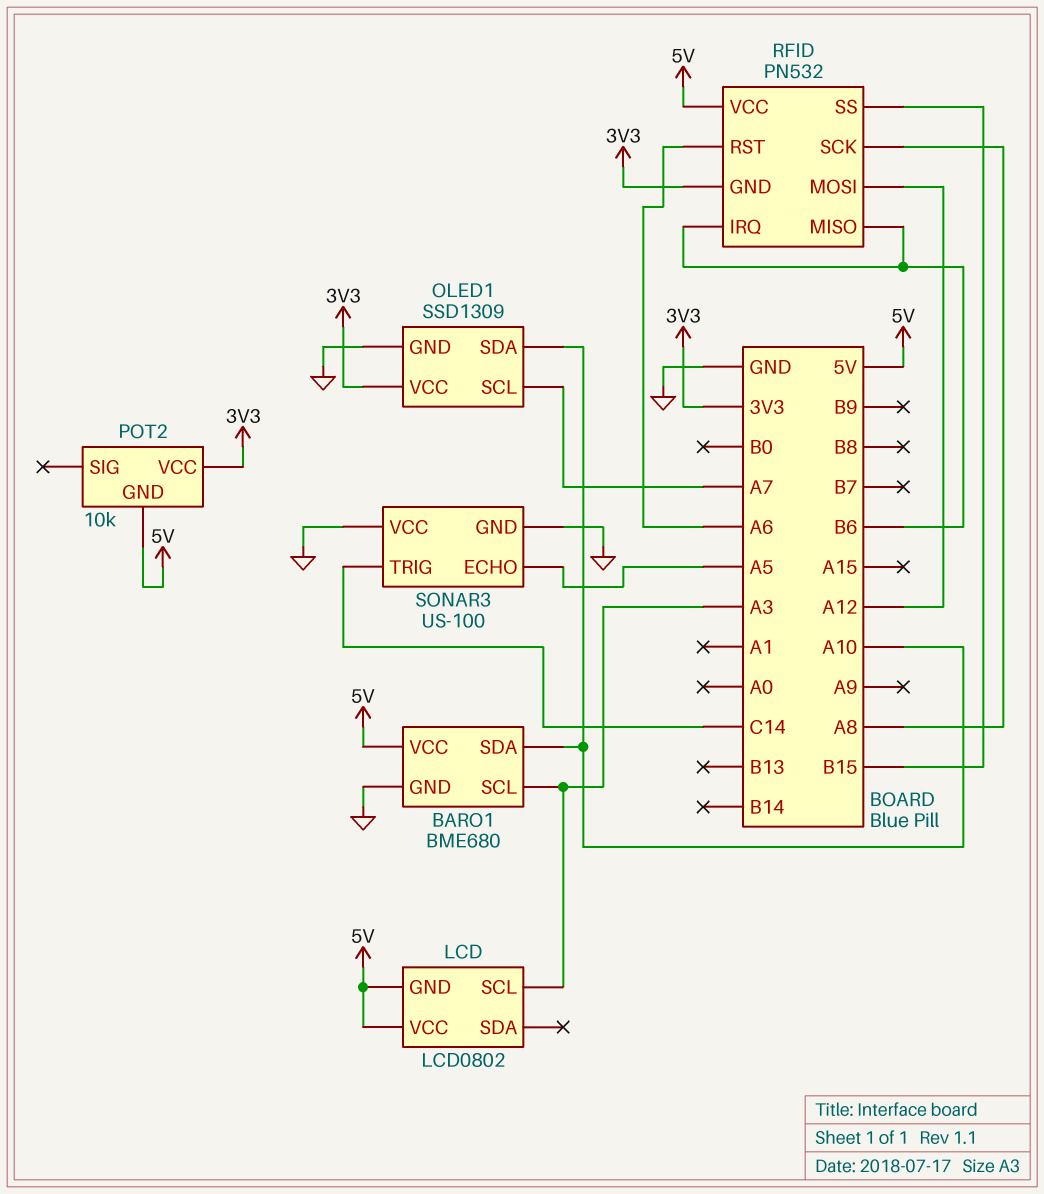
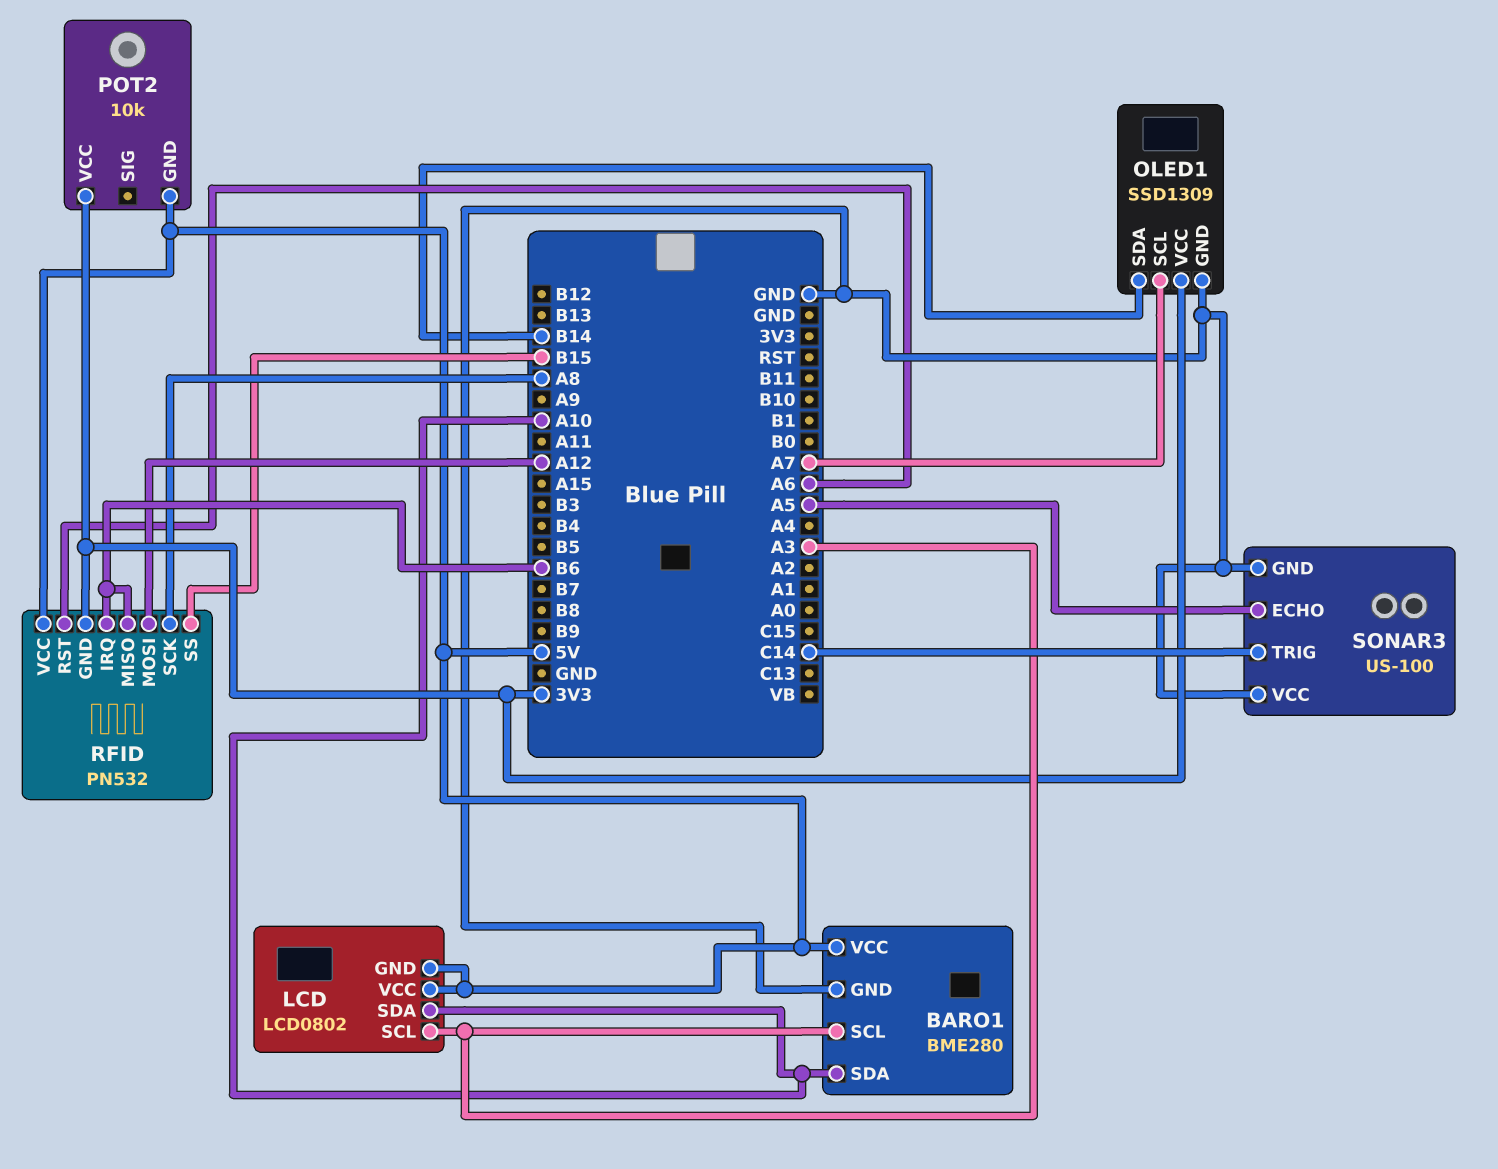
BARO1: BME680 -> BME280
LCD pin SDA: none -> A10
OLED1 pin SDA: A10 -> B14

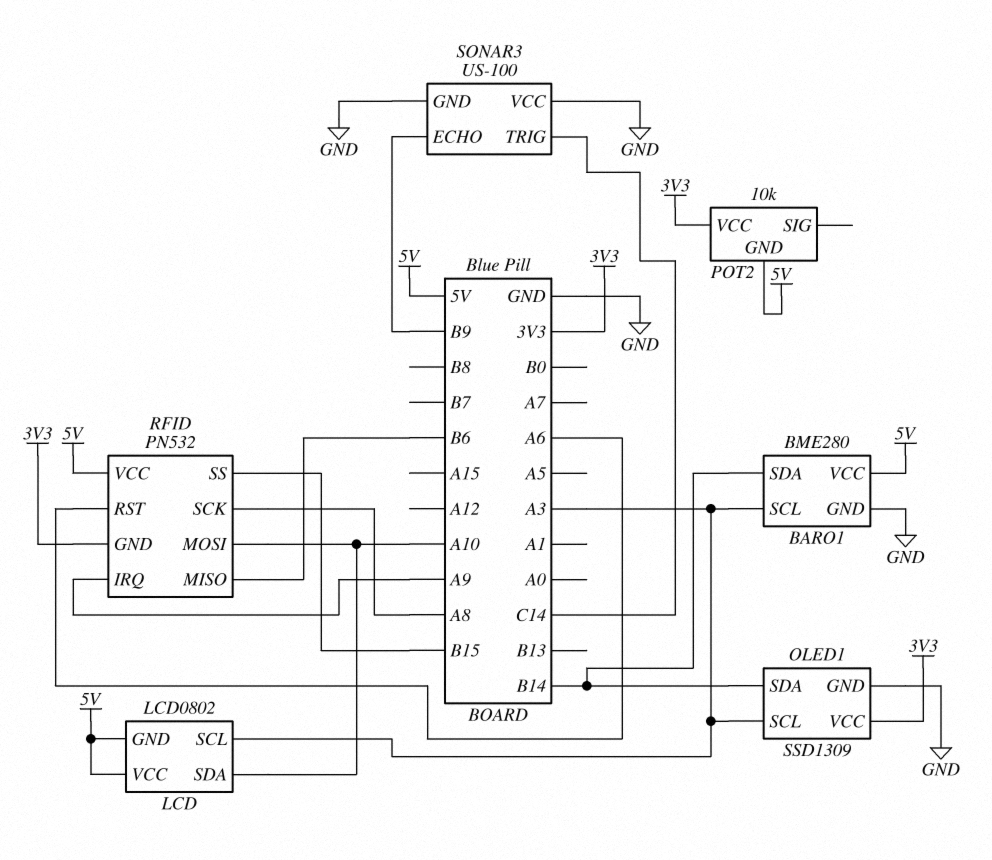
BARO1 pin SDA: A10 -> B14
OLED1 pin SCL: A7 -> A3
RFID pin IRQ: B6 -> A9
RFID pin MOSI: A12 -> A10
SONAR3 pin ECHO: A5 -> B9

